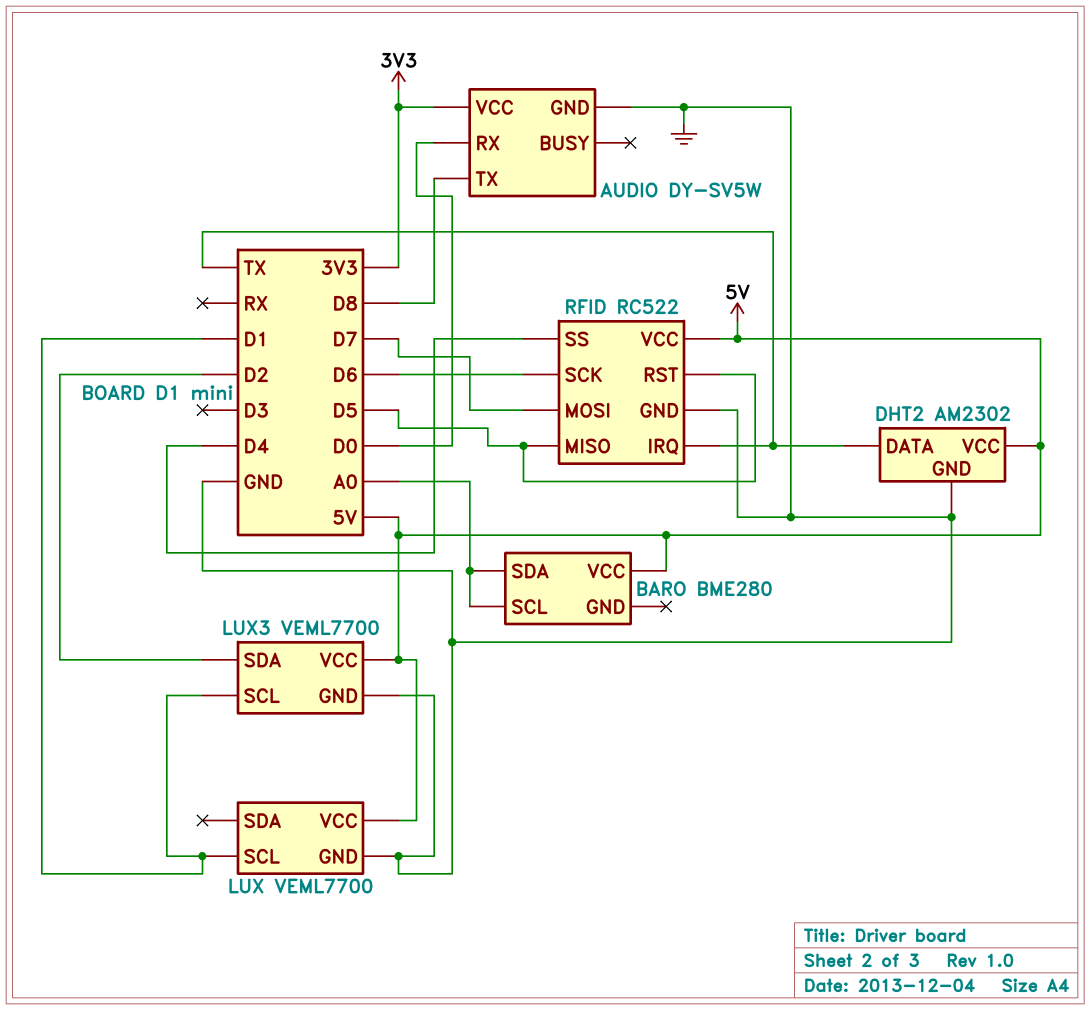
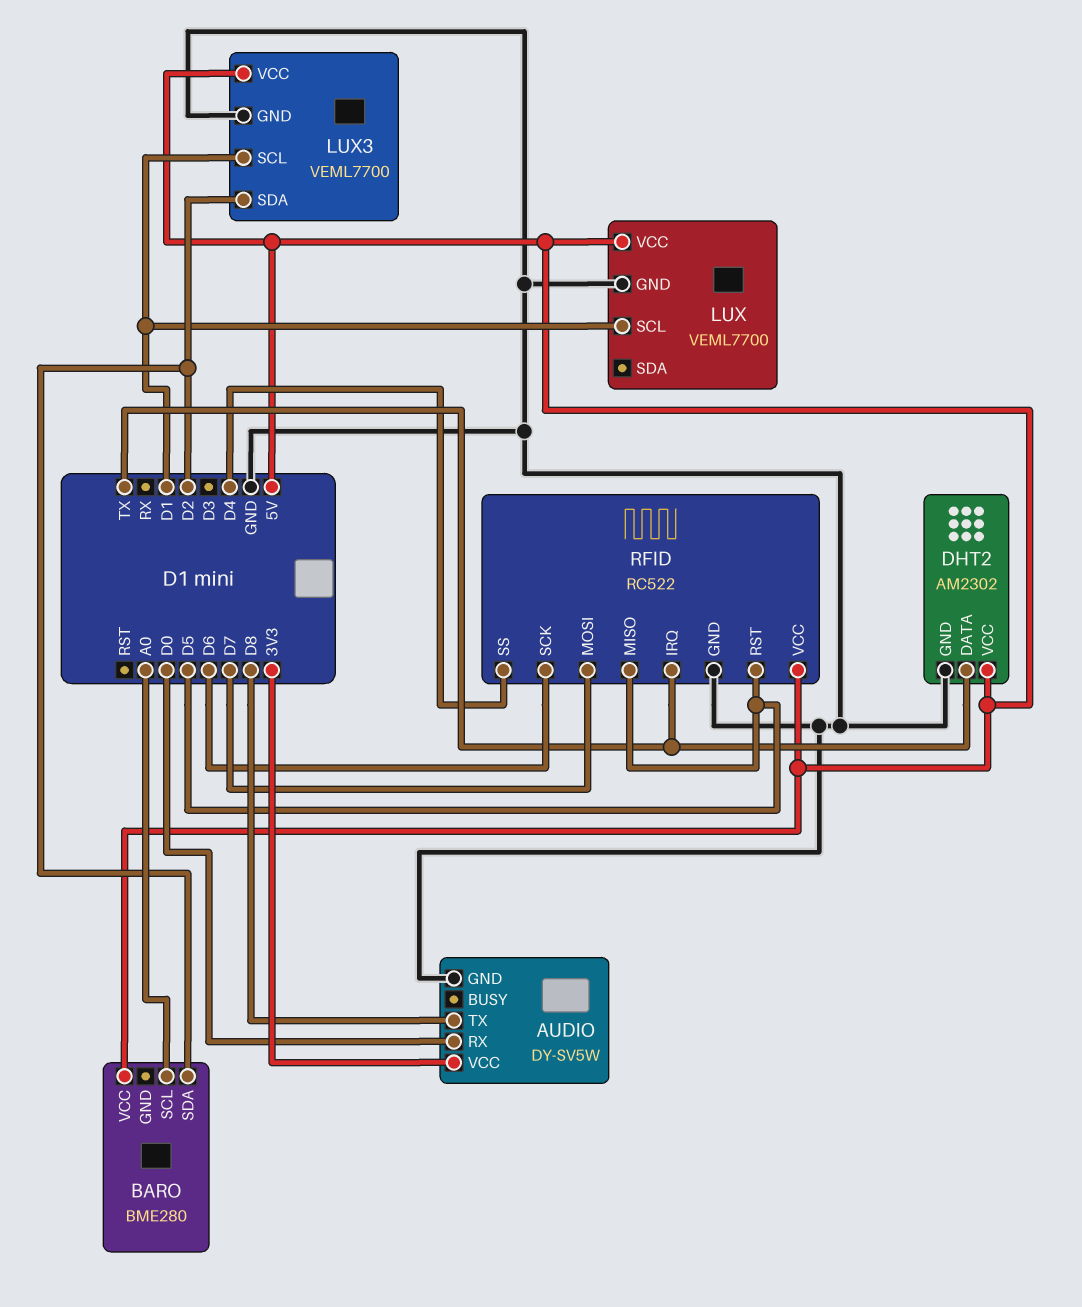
BARO pin SDA: A0 -> D2

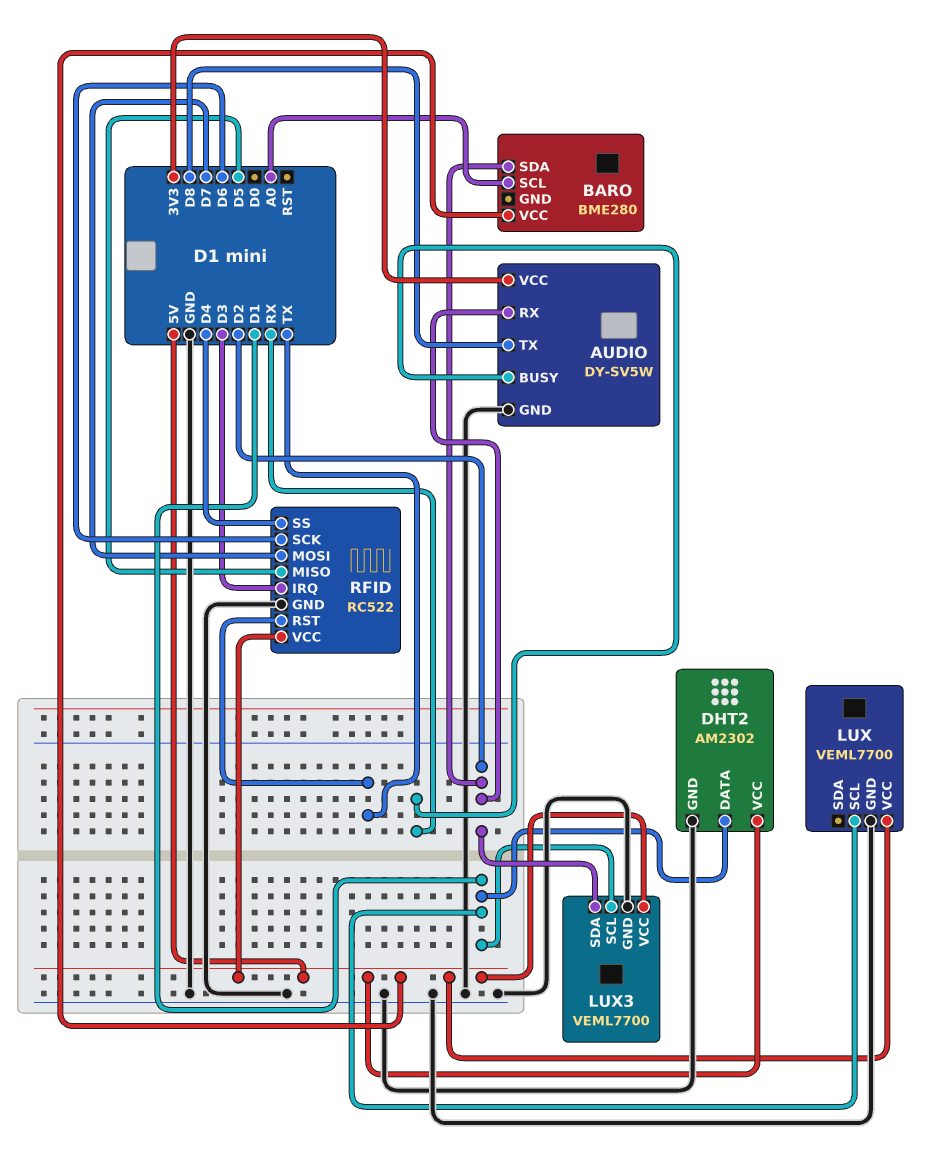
AUDIO pin BUSY: none -> RX
AUDIO pin RX: D0 -> D2
DHT2 pin DATA: TX -> D1
RFID pin IRQ: TX -> D3
RFID pin RST: D5 -> TX

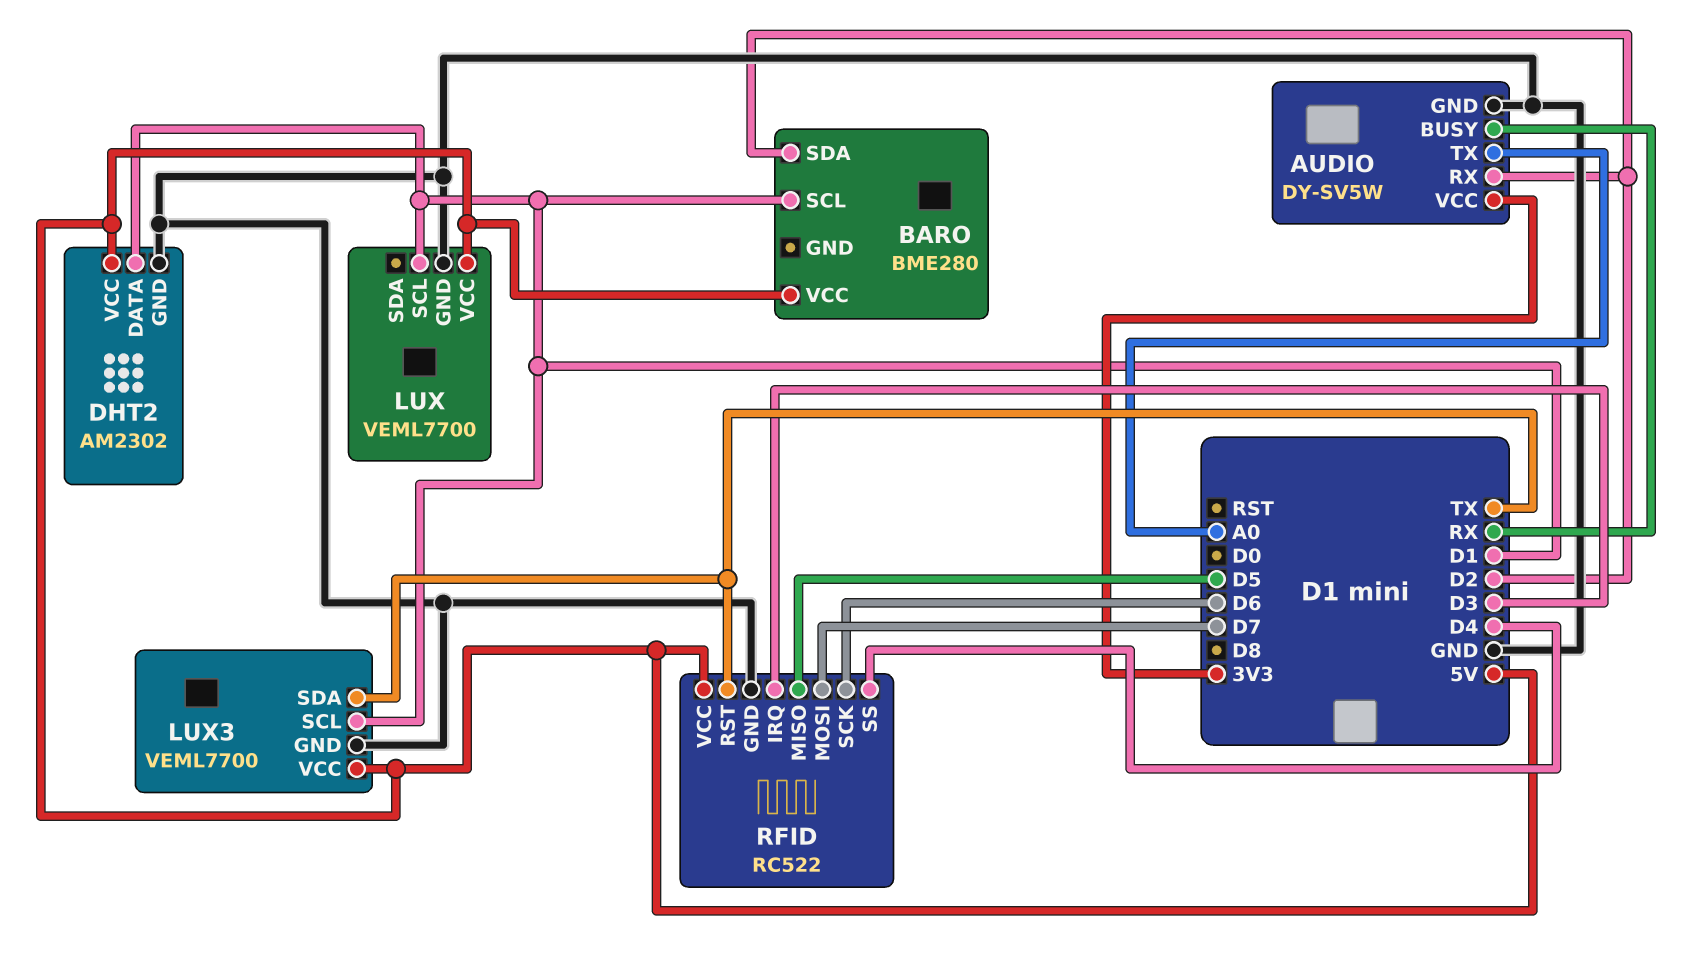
AUDIO pin TX: D8 -> A0
BARO pin SCL: A0 -> D1
LUX3 pin SDA: D2 -> TX

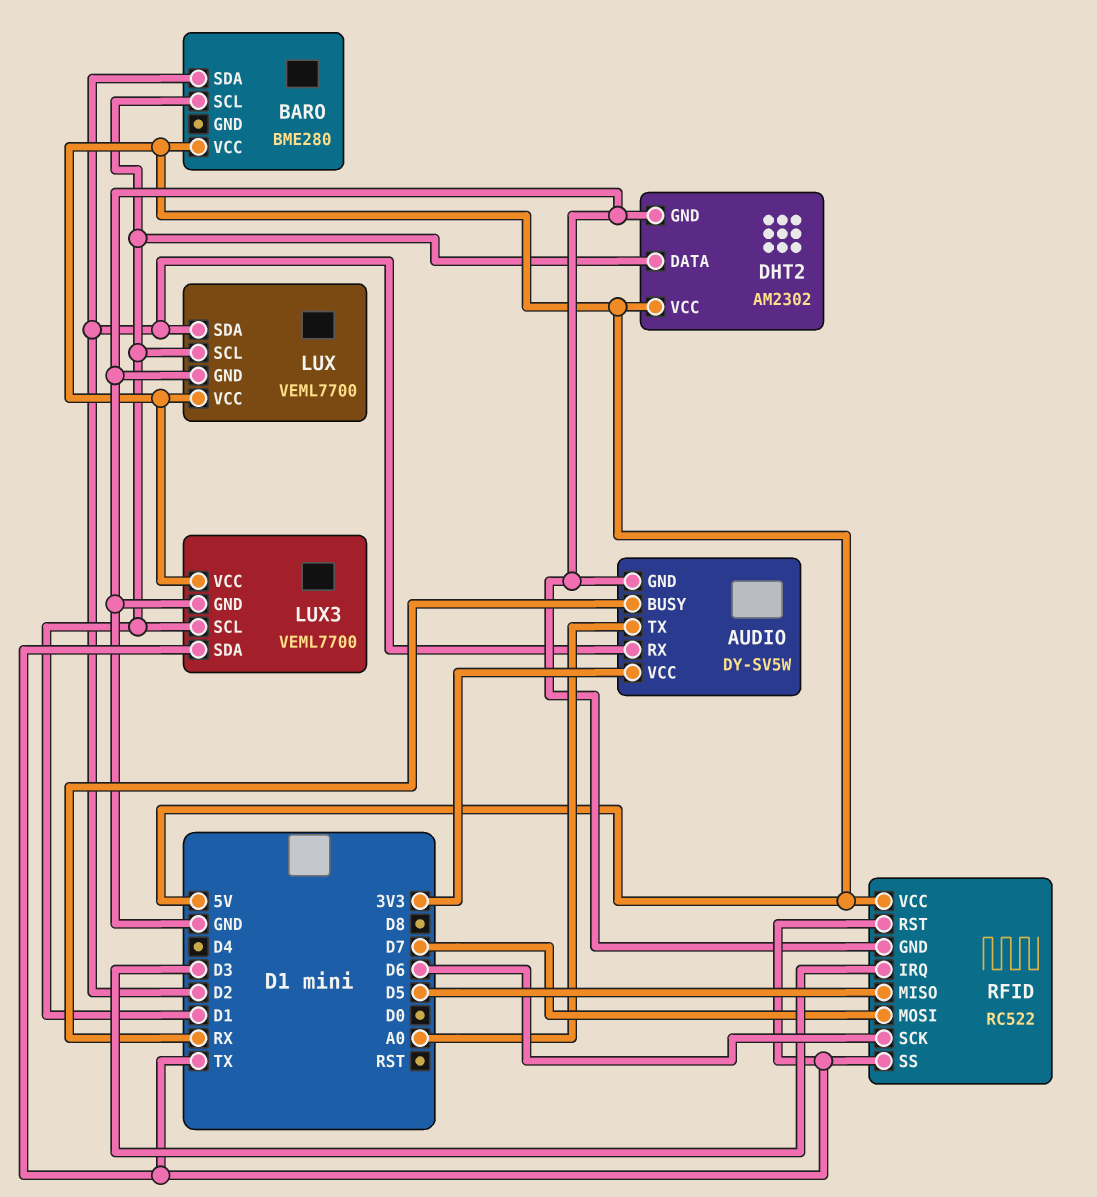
LUX pin SDA: none -> D2
RFID pin SS: D4 -> TX

